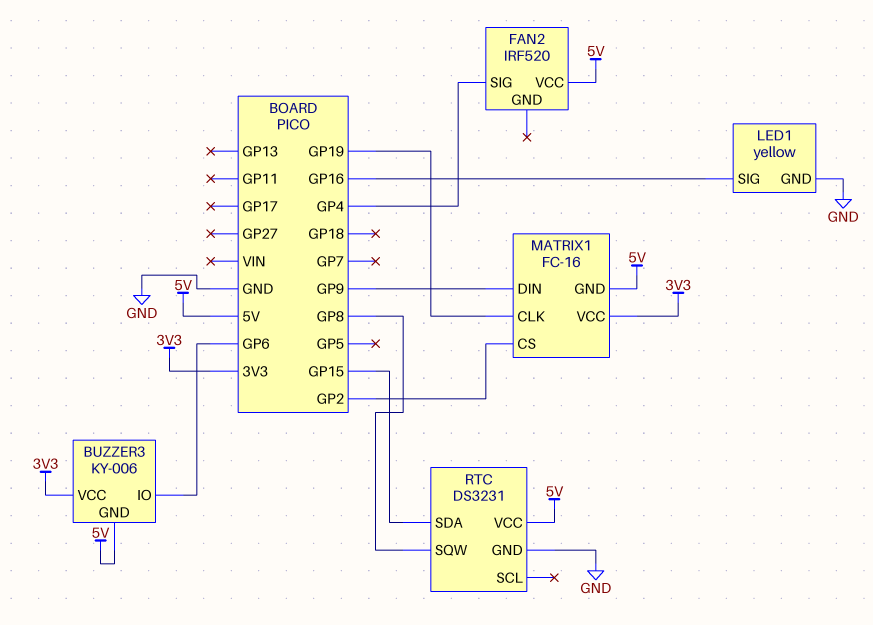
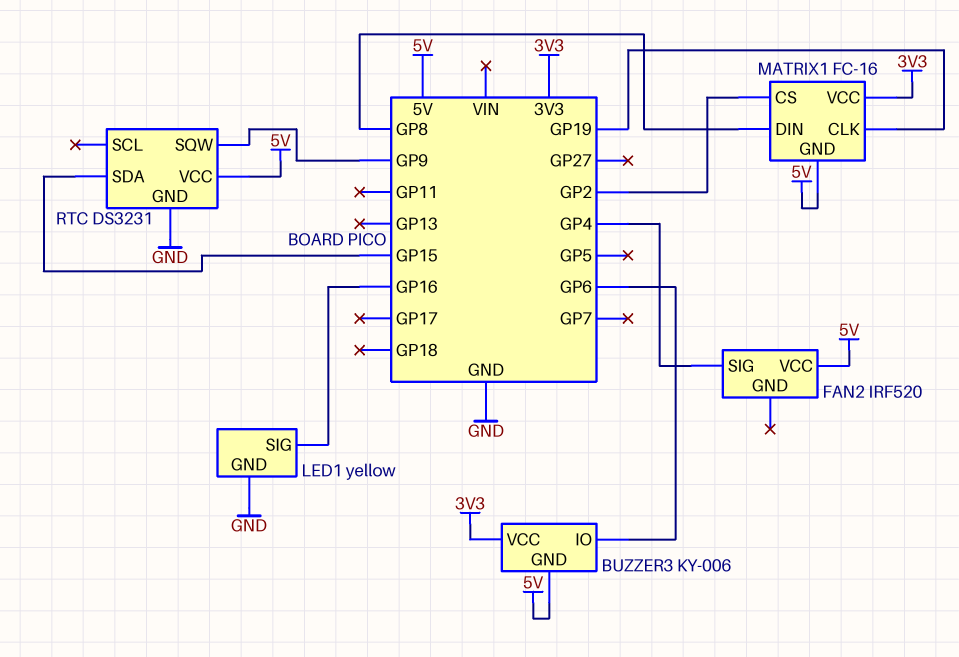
MATRIX1 pin DIN: GP9 -> GP8
RTC pin SQW: GP8 -> GP9

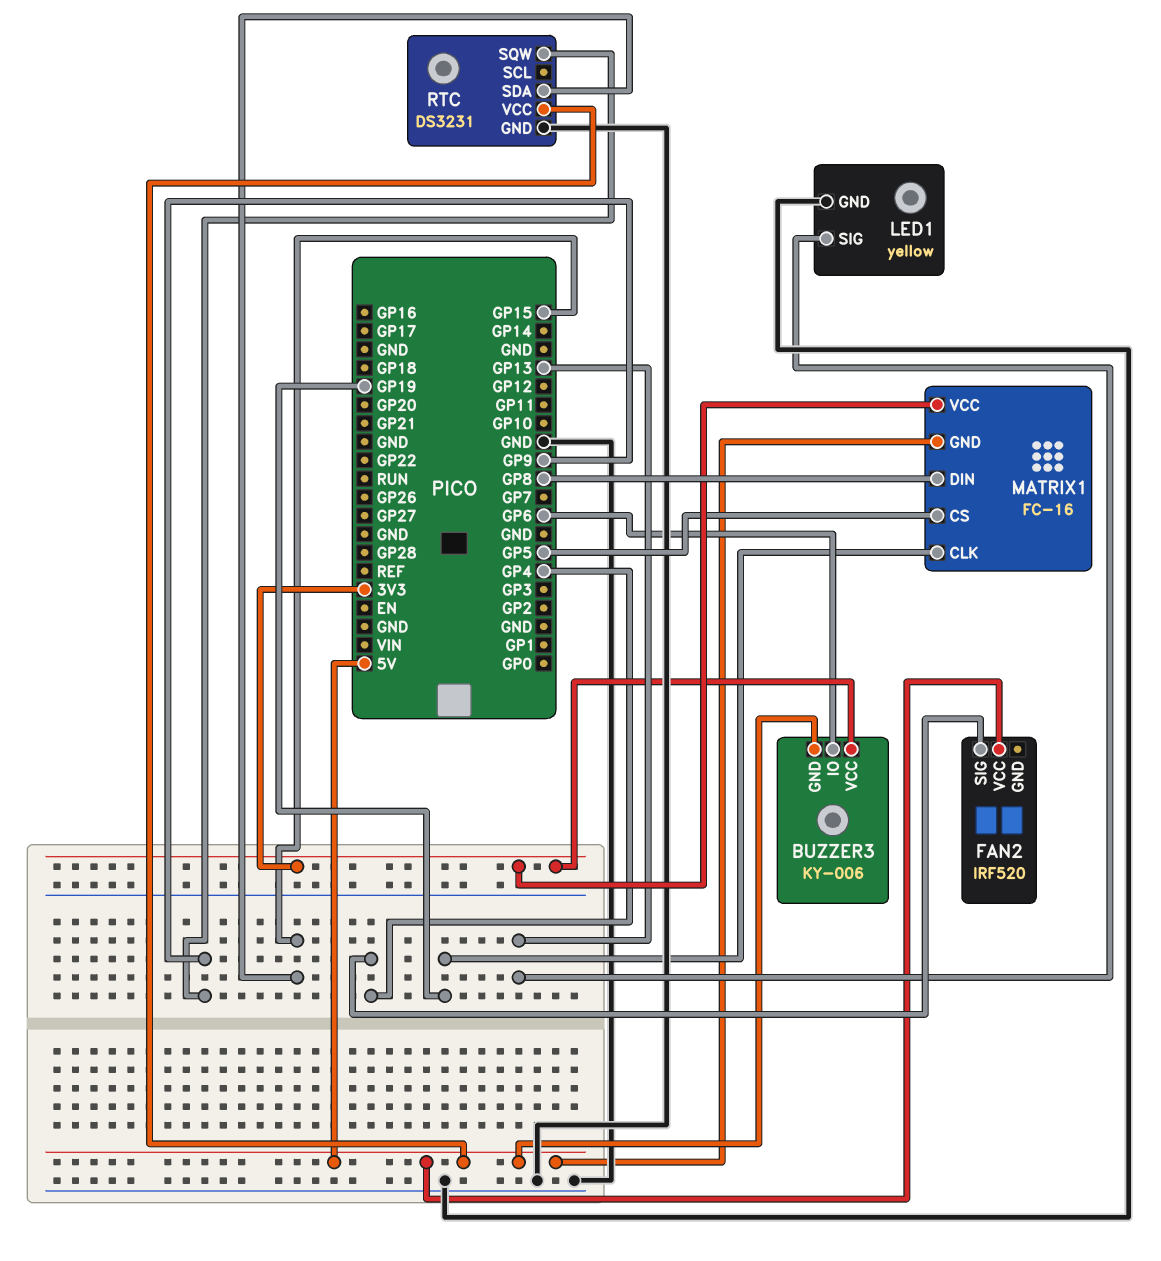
LED1 pin SIG: GP16 -> GP13
MATRIX1 pin CS: GP2 -> GP5

